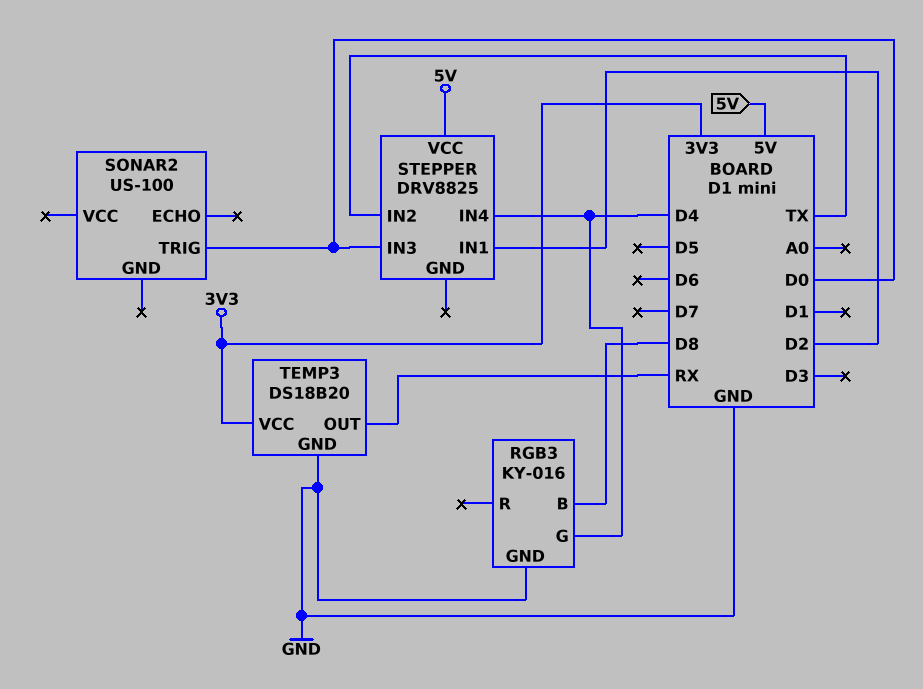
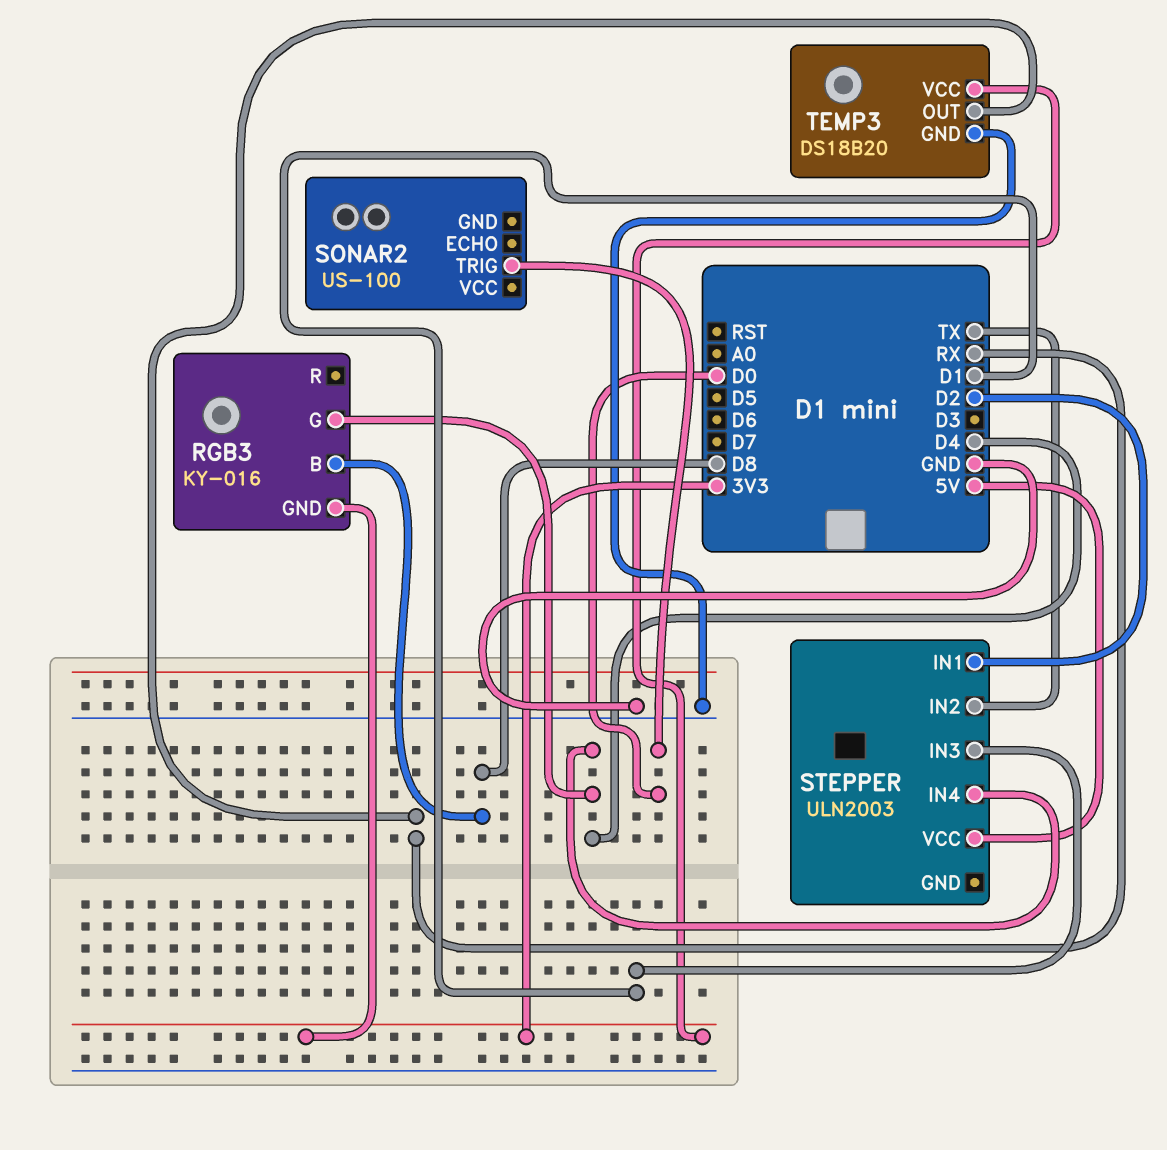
RGB3 pin GND: GND -> 3V3
STEPPER: DRV8825 -> ULN2003
STEPPER pin IN3: D0 -> D1

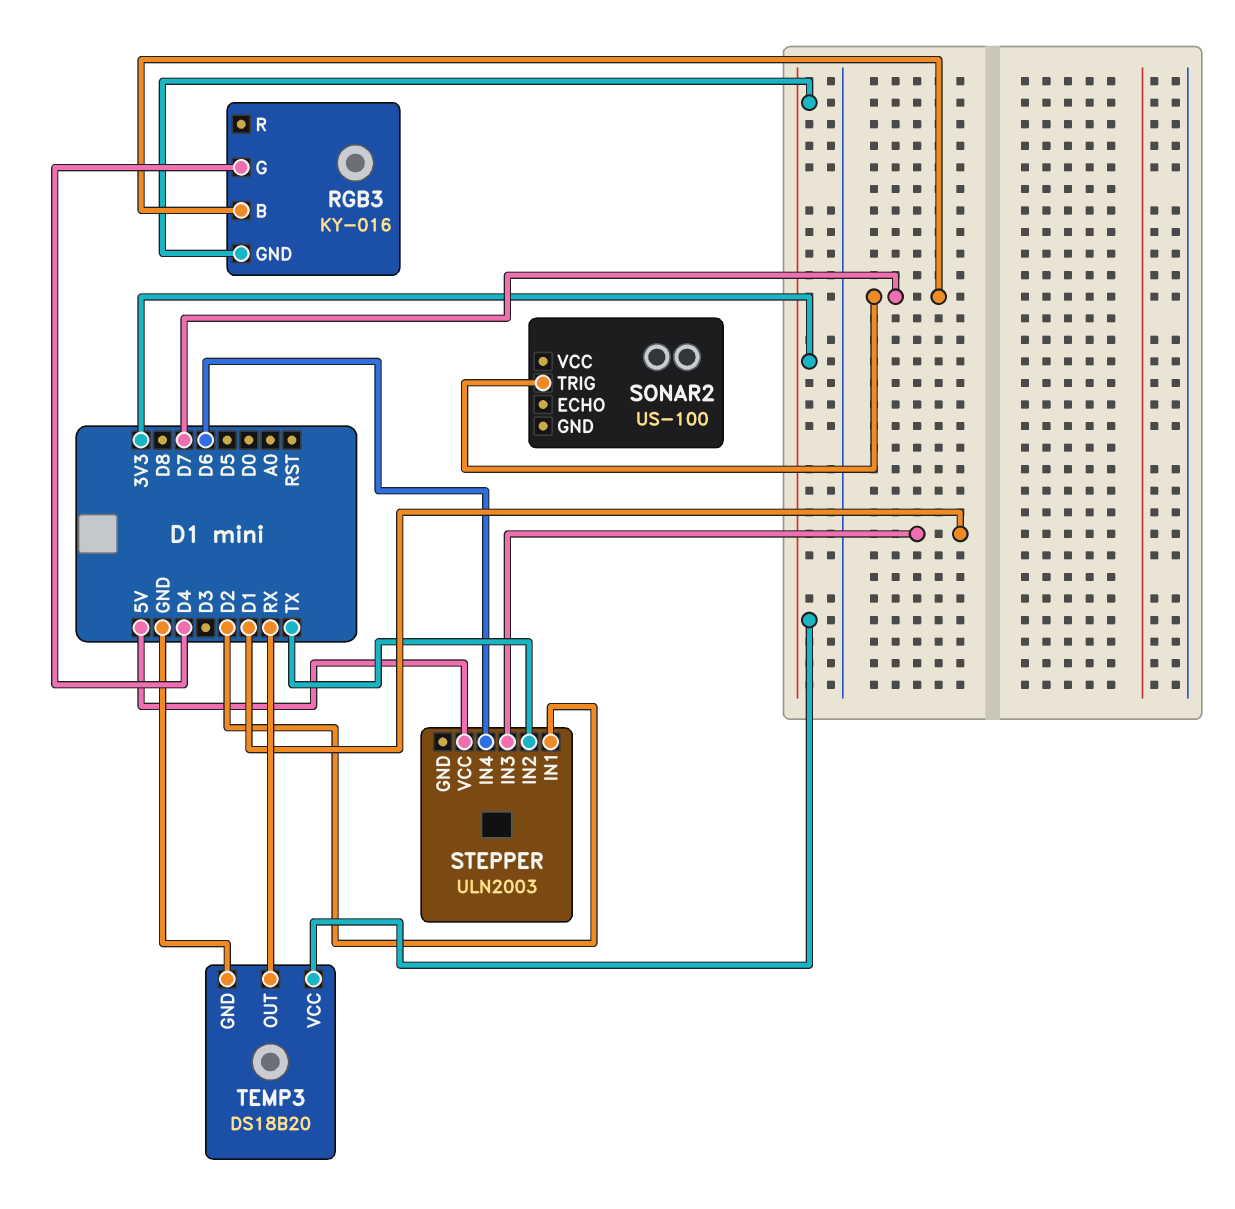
RGB3 pin B: D8 -> D7
SONAR2 pin TRIG: D0 -> D7
STEPPER pin IN4: D4 -> D6

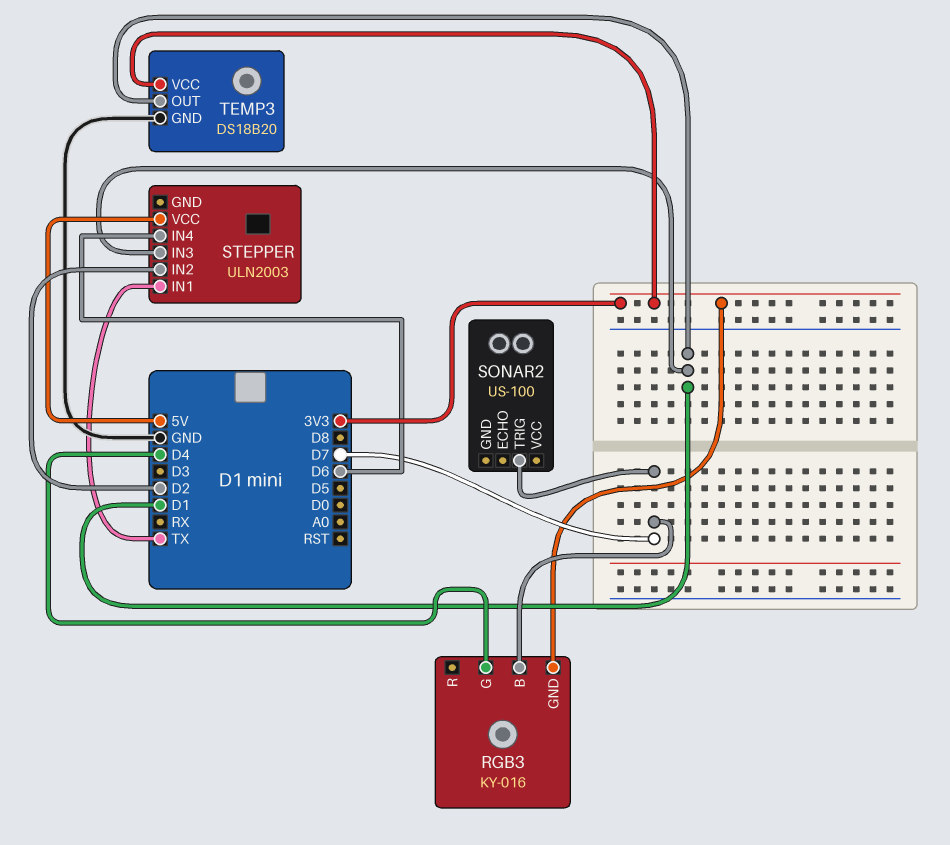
STEPPER pin IN1: D2 -> TX
STEPPER pin IN2: TX -> D2
TEMP3 pin OUT: RX -> D1

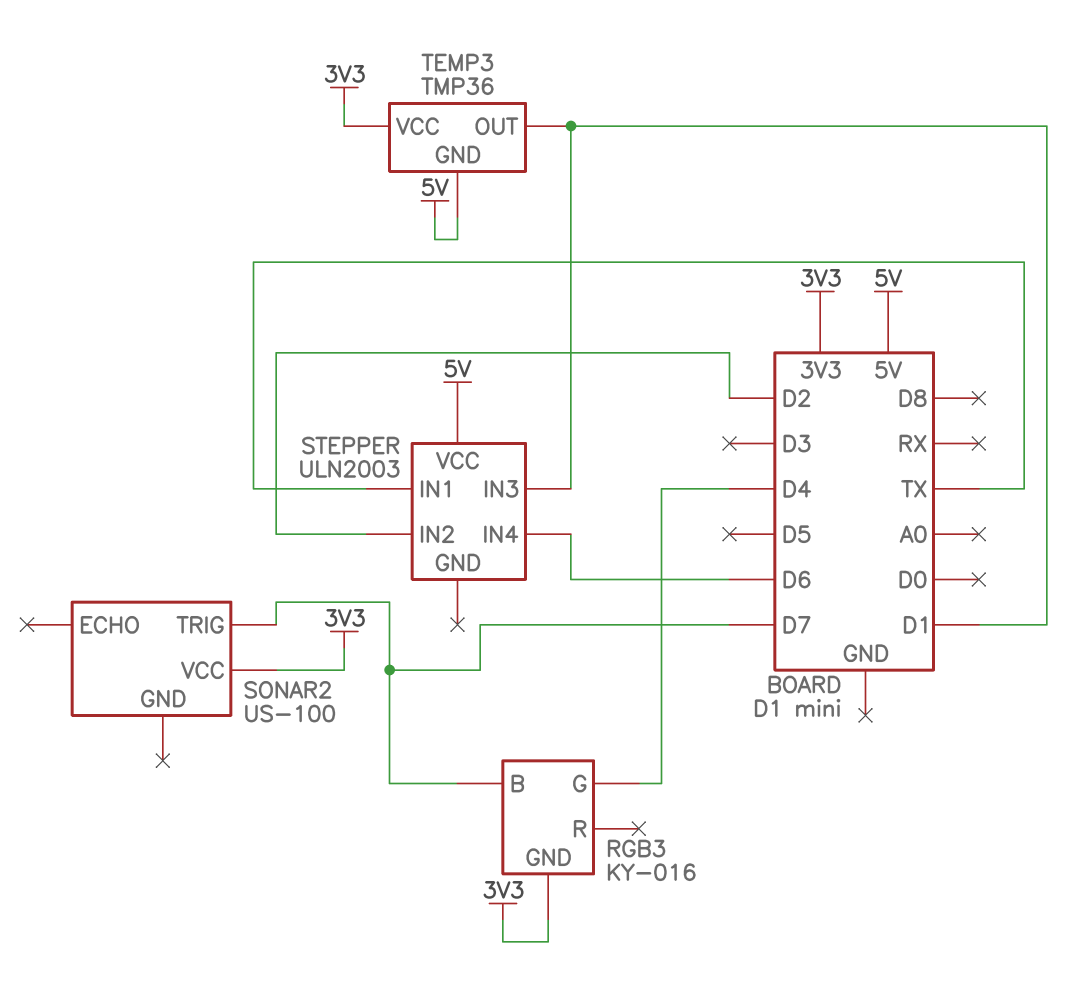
SONAR2 pin VCC: none -> 3V3
TEMP3: DS18B20 -> TMP36
TEMP3 pin GND: GND -> 5V

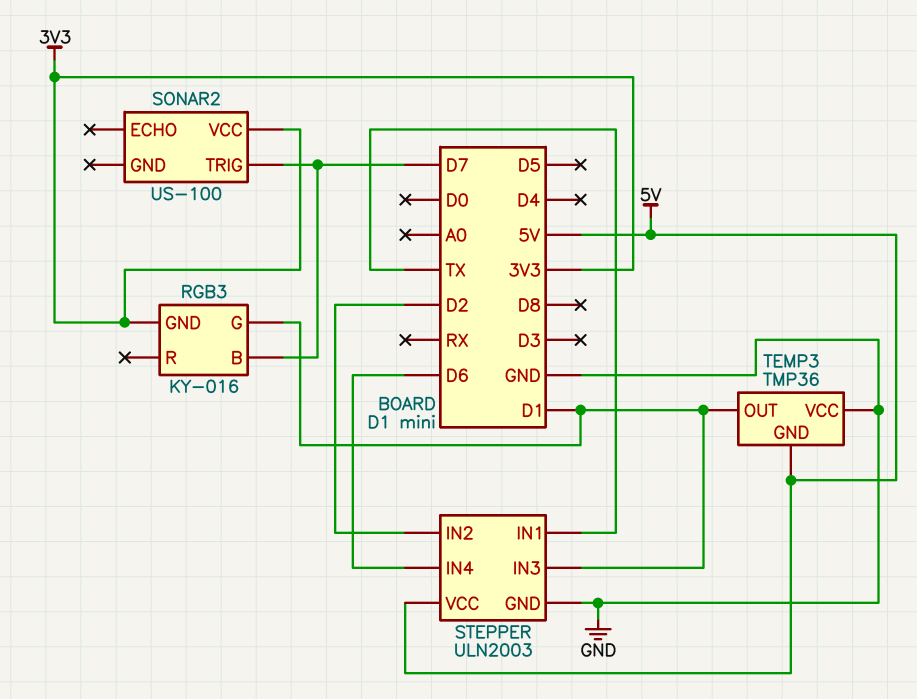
RGB3 pin G: D4 -> D1
STEPPER pin GND: none -> GND
TEMP3 pin VCC: 3V3 -> GND

